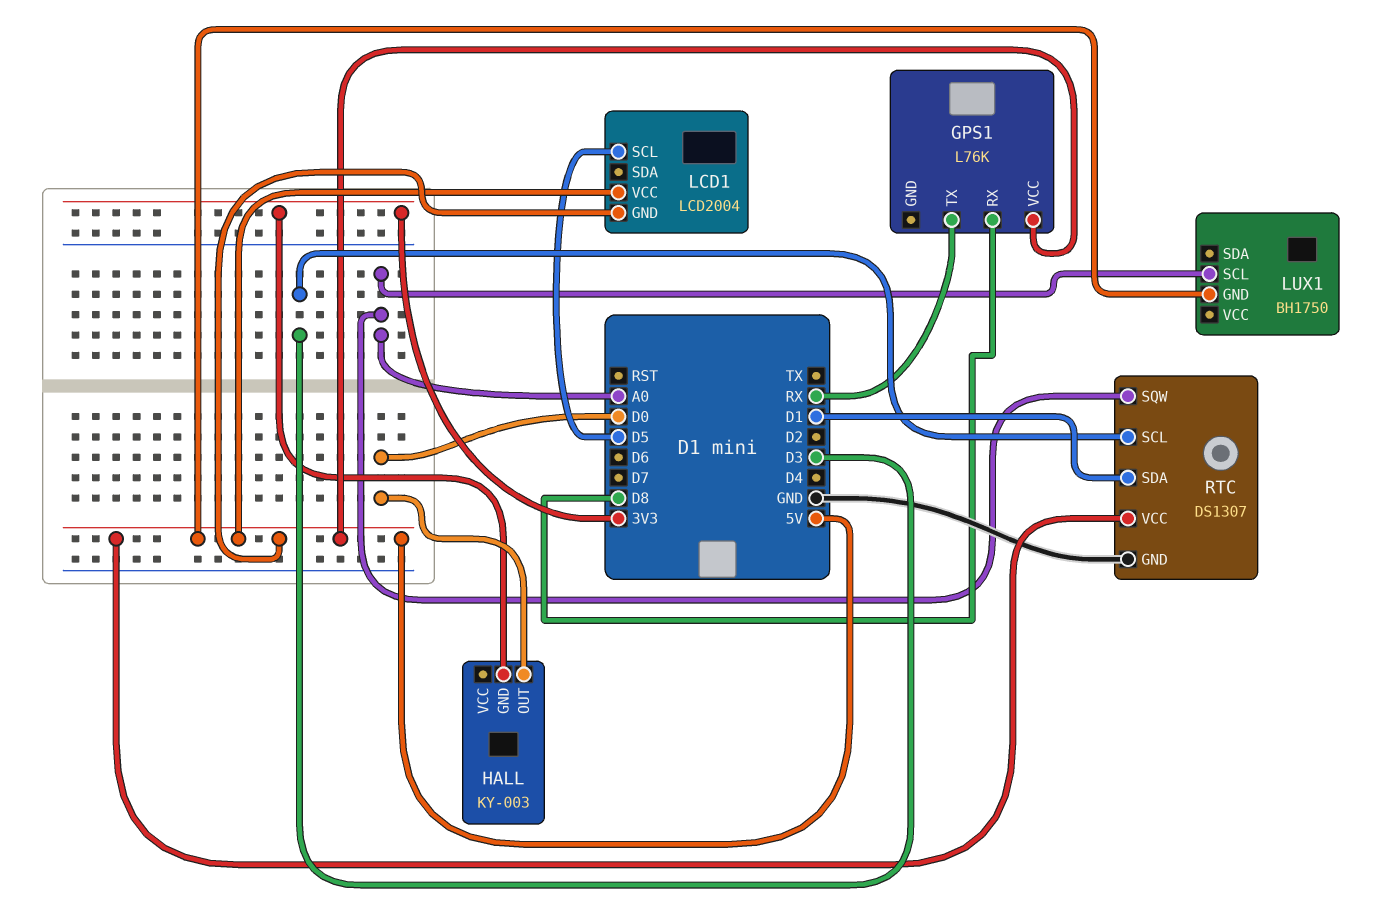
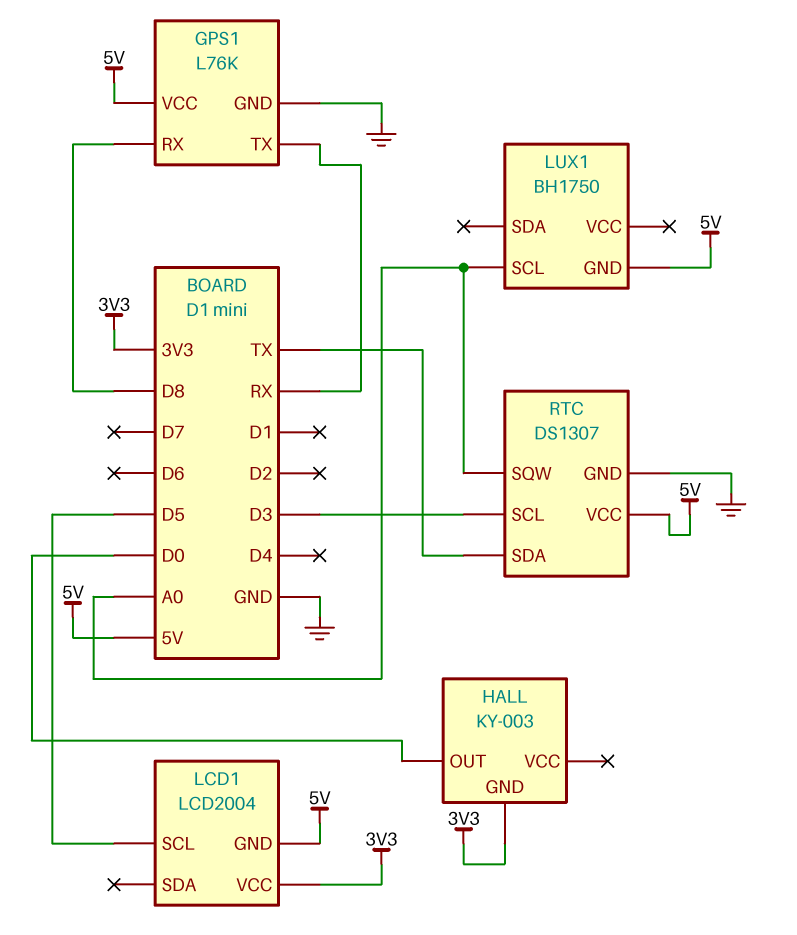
GPS1 pin GND: none -> GND
LCD1 pin VCC: 5V -> 3V3
RTC pin SDA: D1 -> TX

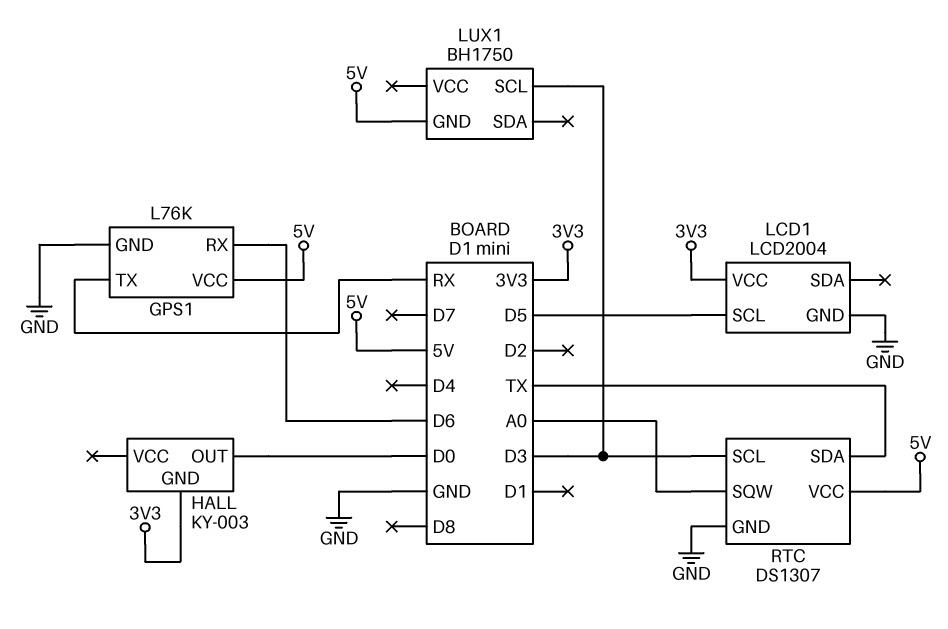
GPS1 pin RX: D8 -> D6
LCD1 pin GND: 5V -> GND
LUX1 pin SCL: A0 -> D3

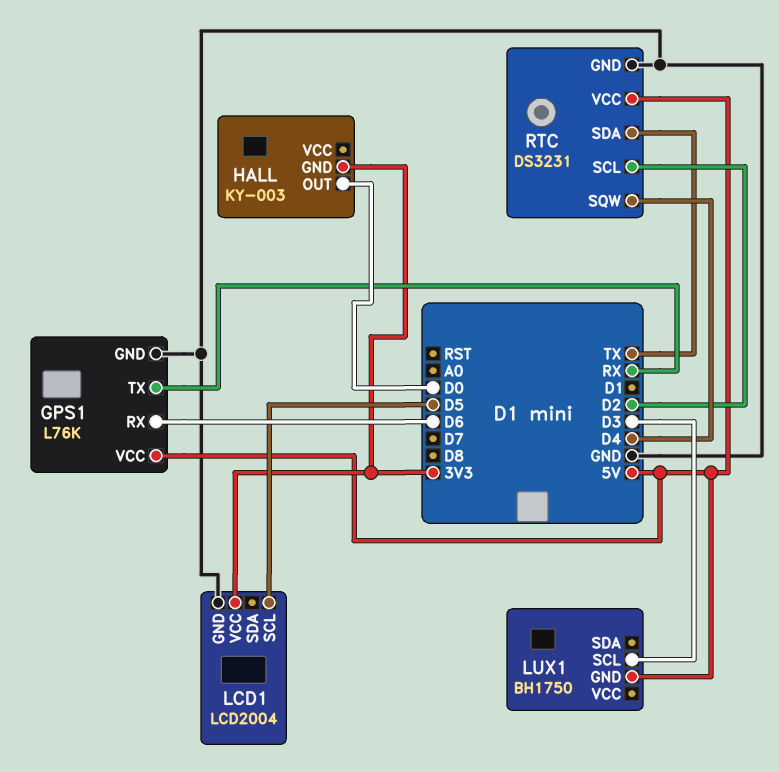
RTC: DS1307 -> DS3231
RTC pin SCL: D3 -> D2
RTC pin SQW: A0 -> D4

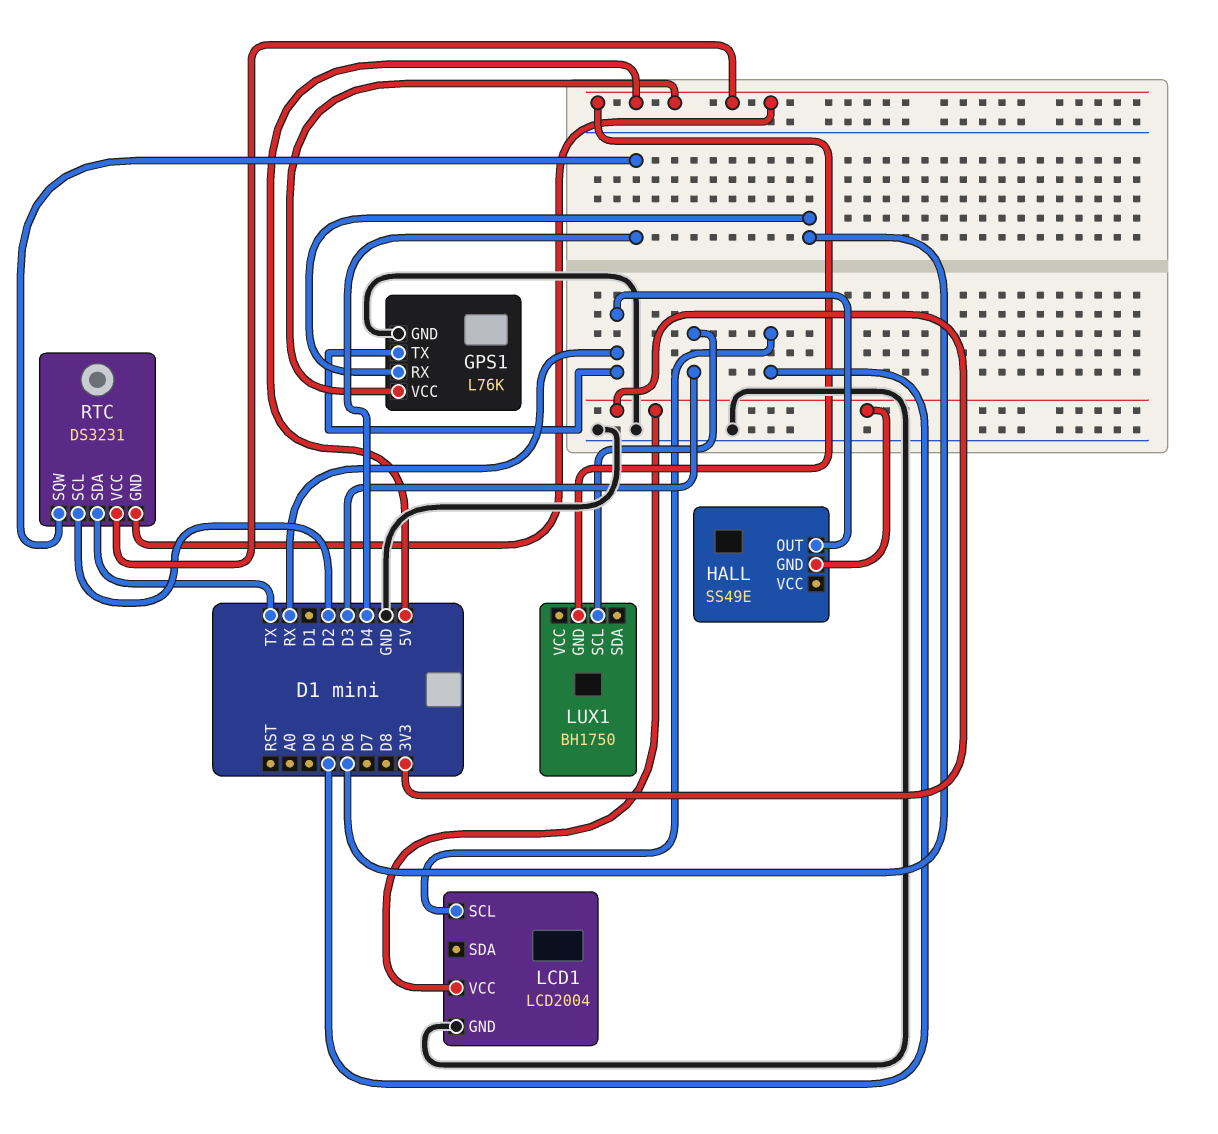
HALL: KY-003 -> SS49E
HALL pin OUT: D0 -> RX
RTC pin GND: GND -> 5V

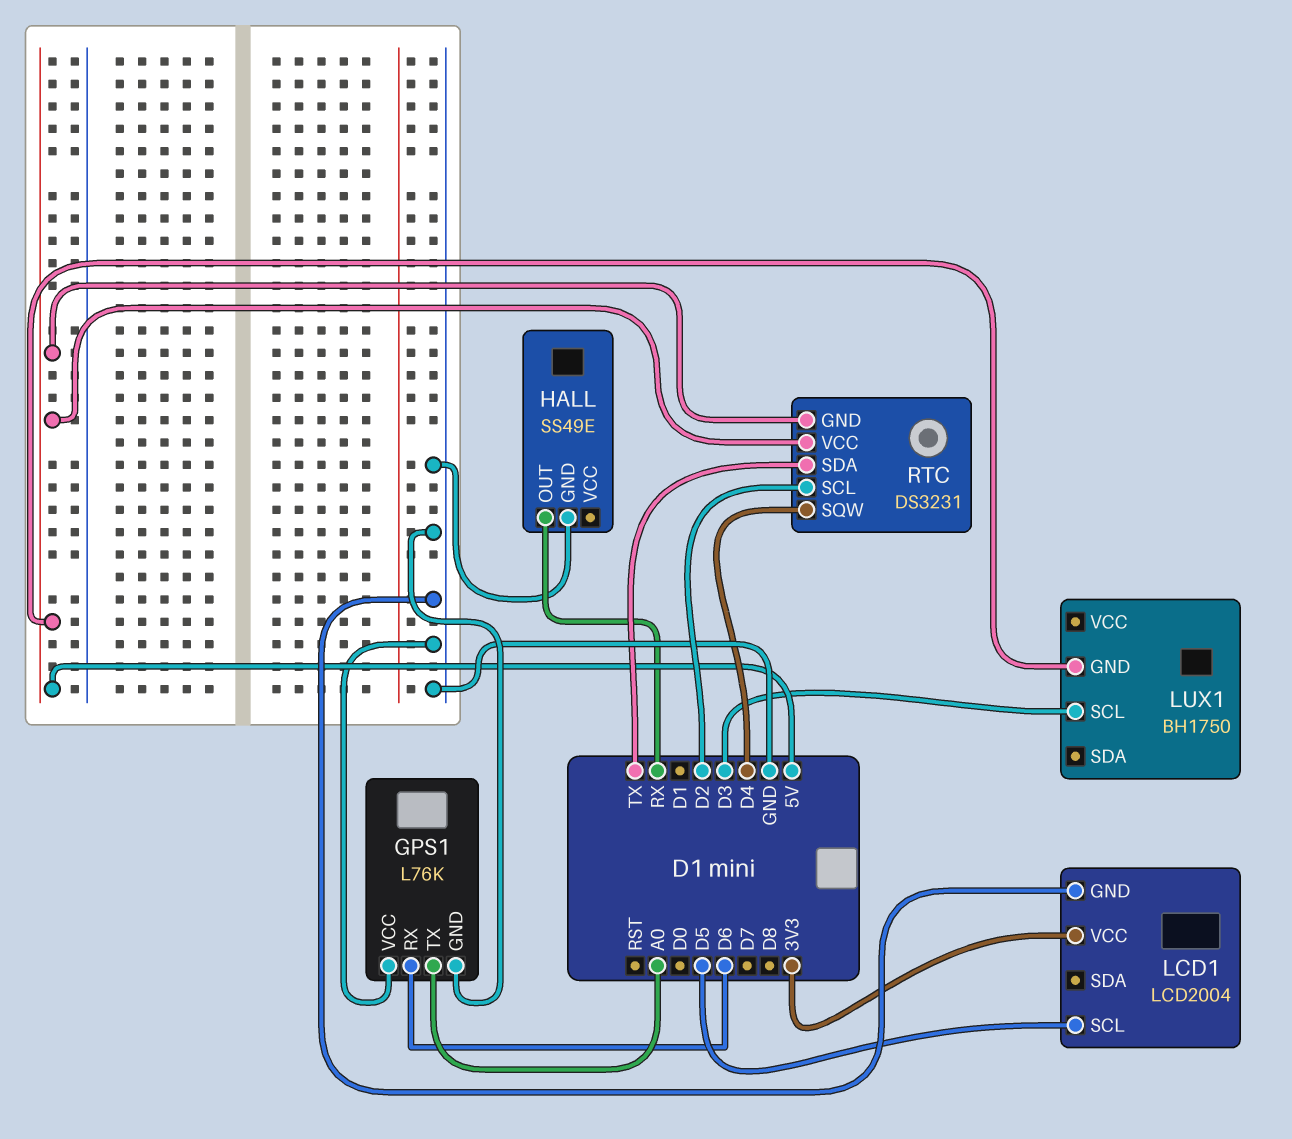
GPS1 pin TX: RX -> A0
GPS1 pin VCC: 5V -> GND
HALL pin GND: 3V3 -> GND

